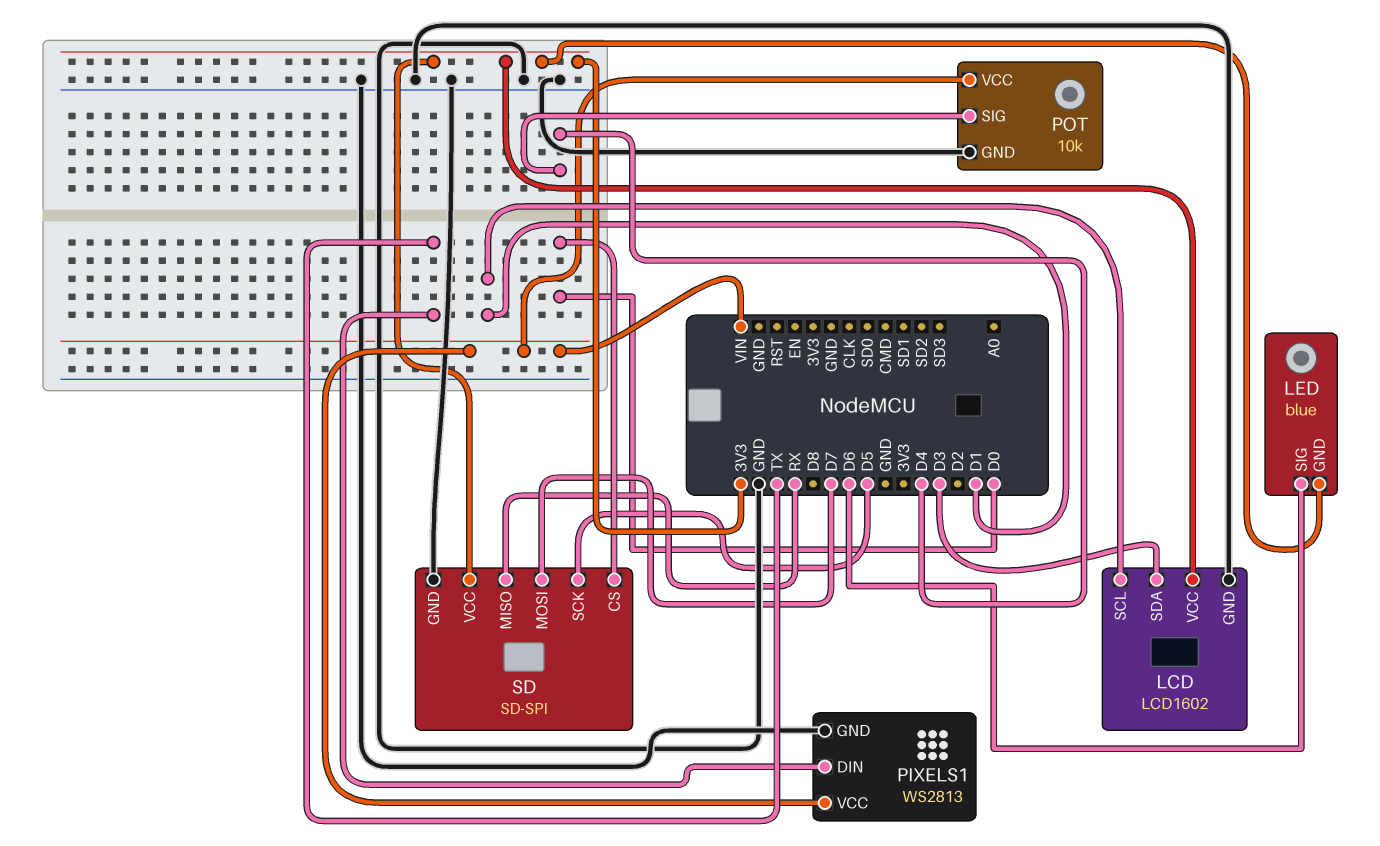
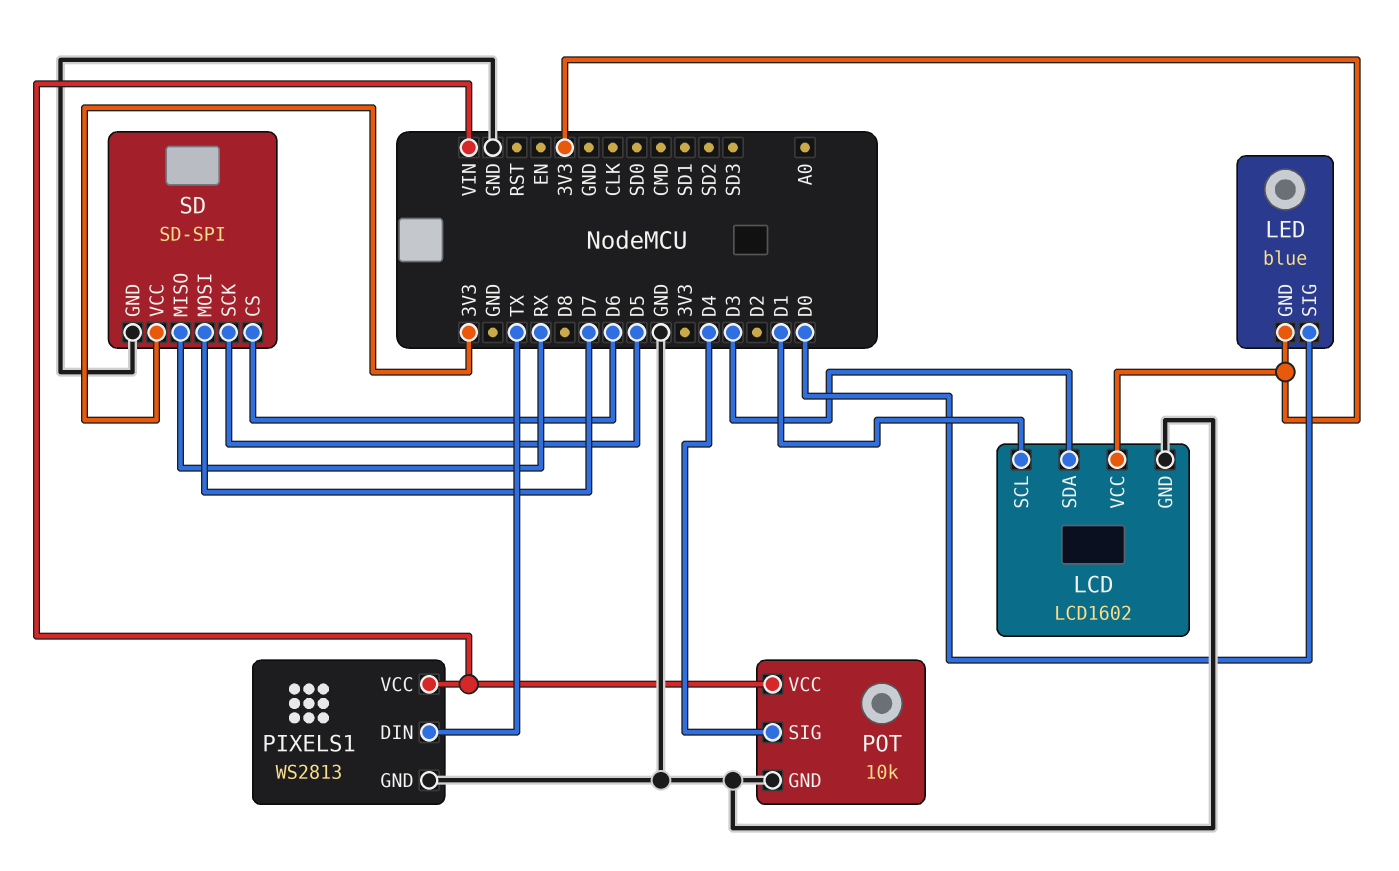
LED pin SIG: D6 -> D0
SD pin CS: D0 -> D6

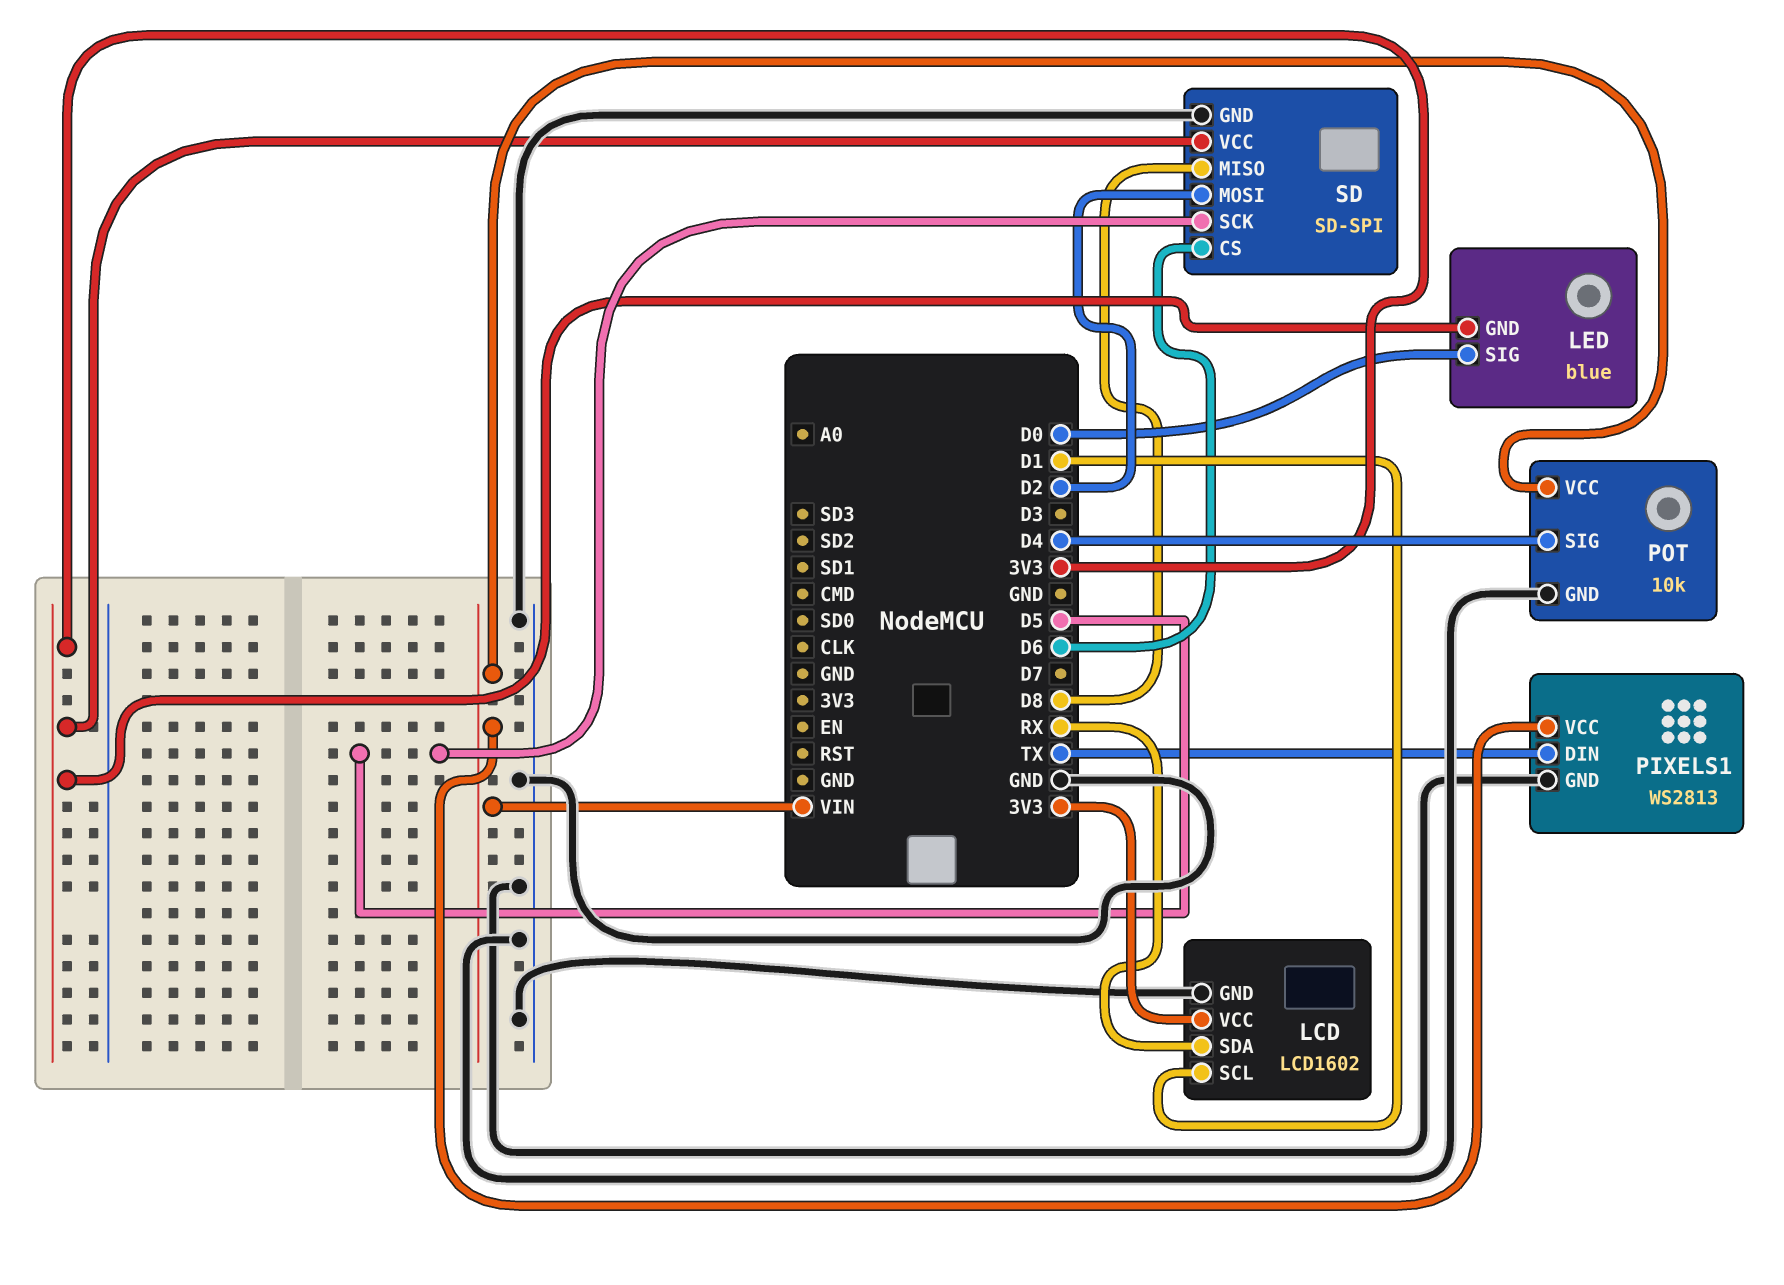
LCD pin SDA: D3 -> RX
SD pin MISO: RX -> D8
SD pin MOSI: D7 -> D2

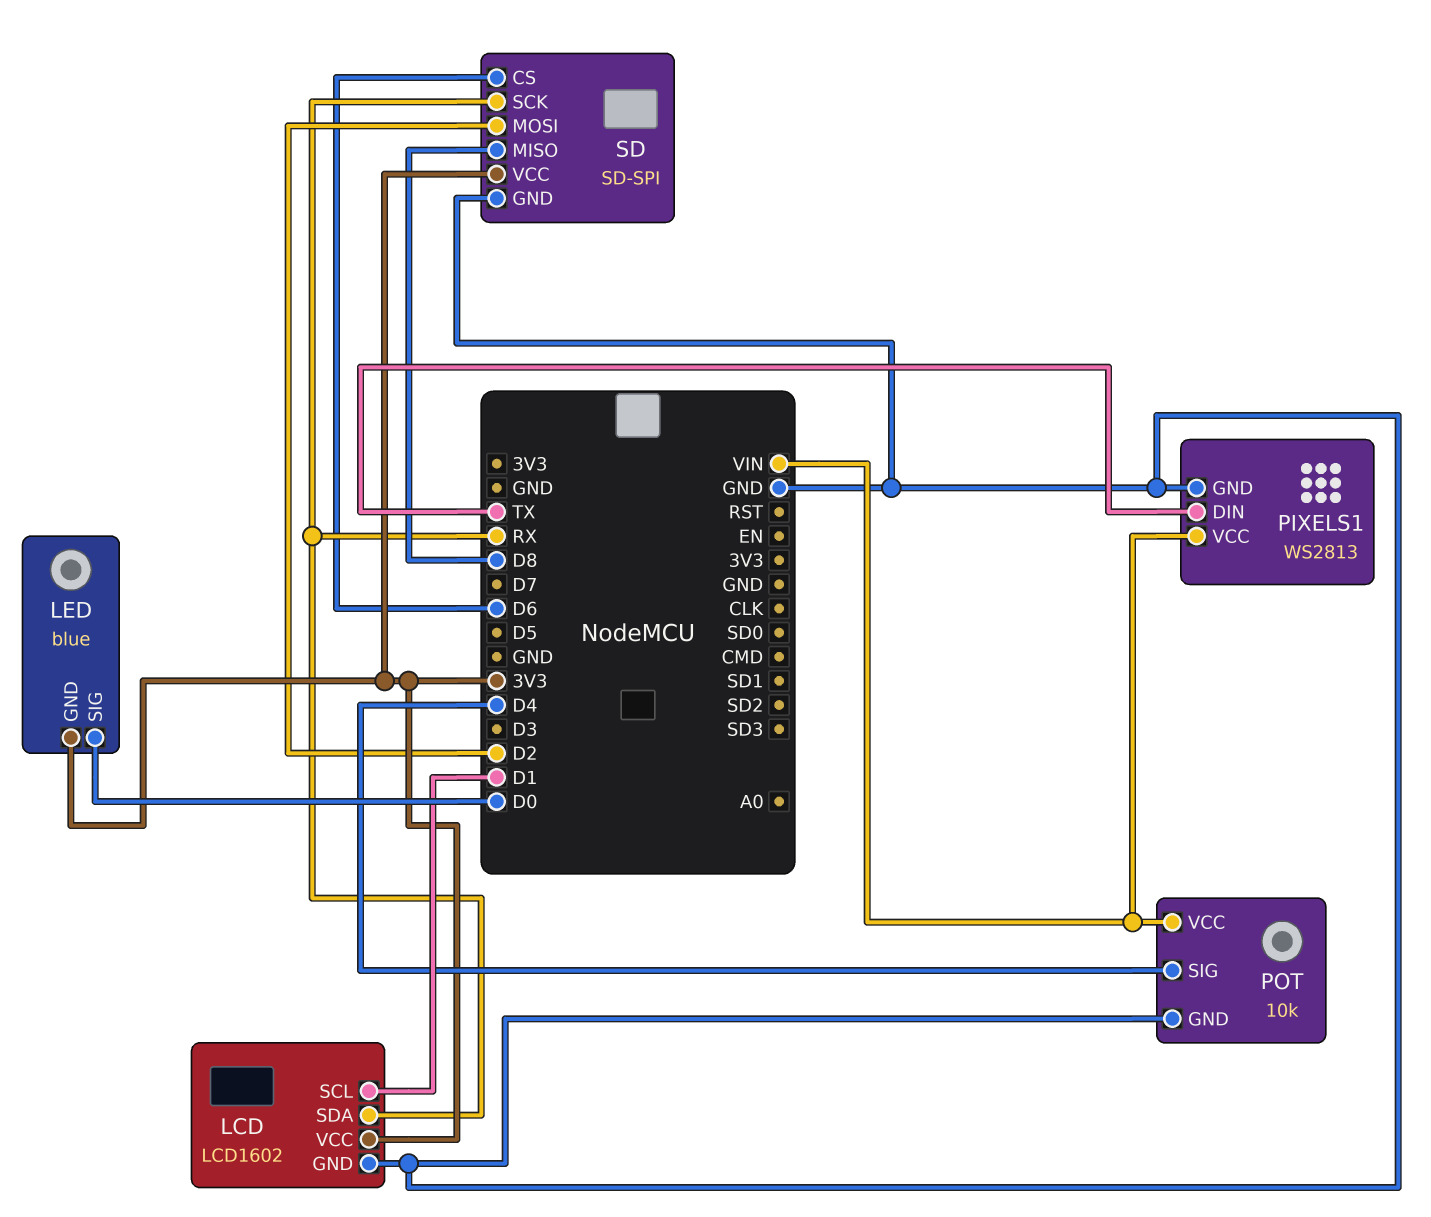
SD pin SCK: D5 -> RX

